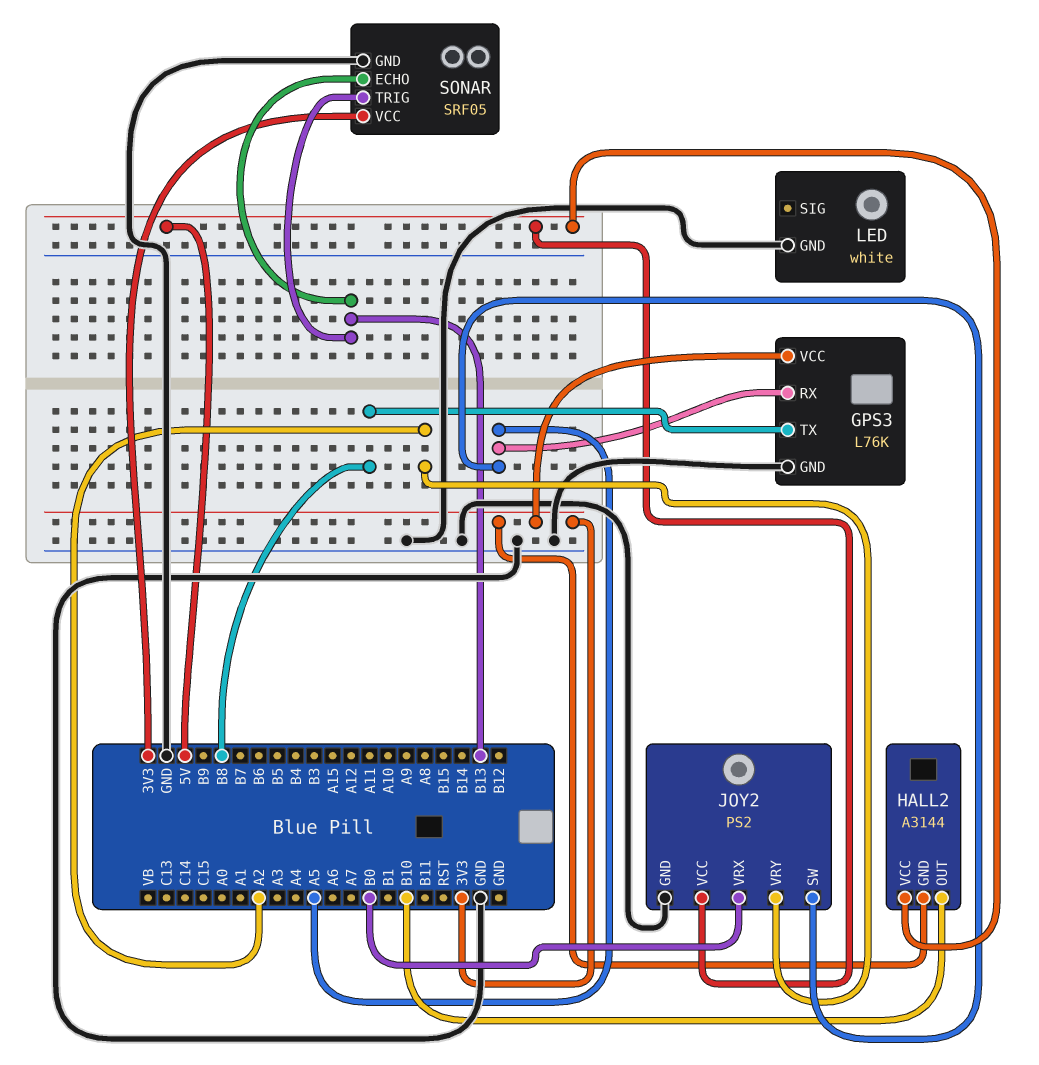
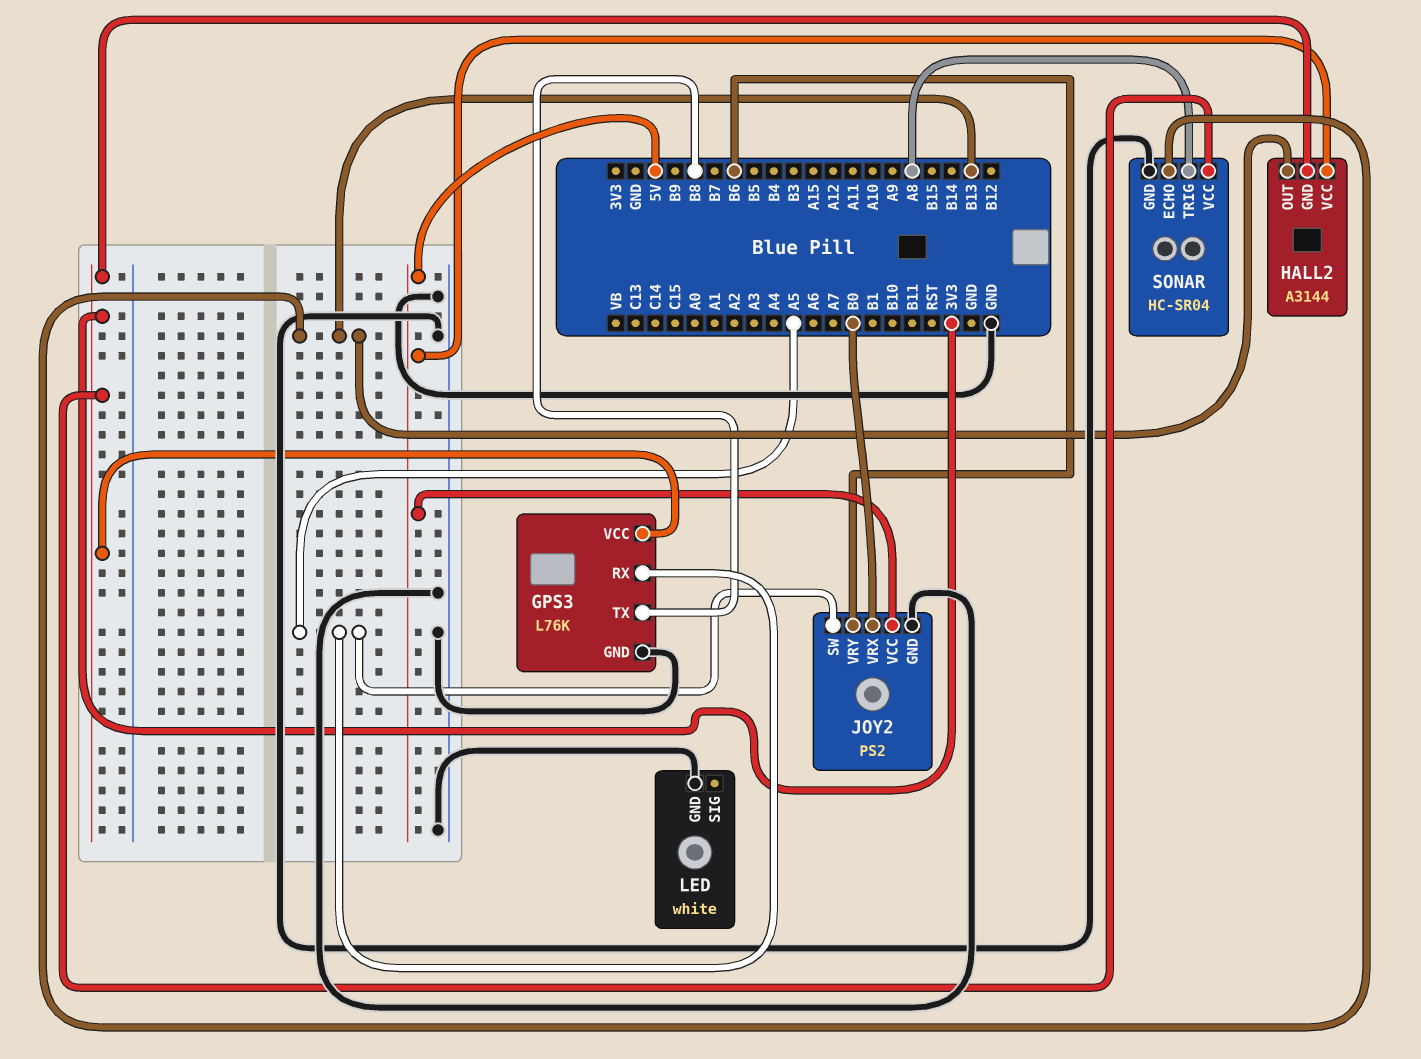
HALL2 pin OUT: B10 -> B13
JOY2 pin VRY: A2 -> B6
SONAR: SRF05 -> HC-SR04
SONAR pin TRIG: B13 -> A8

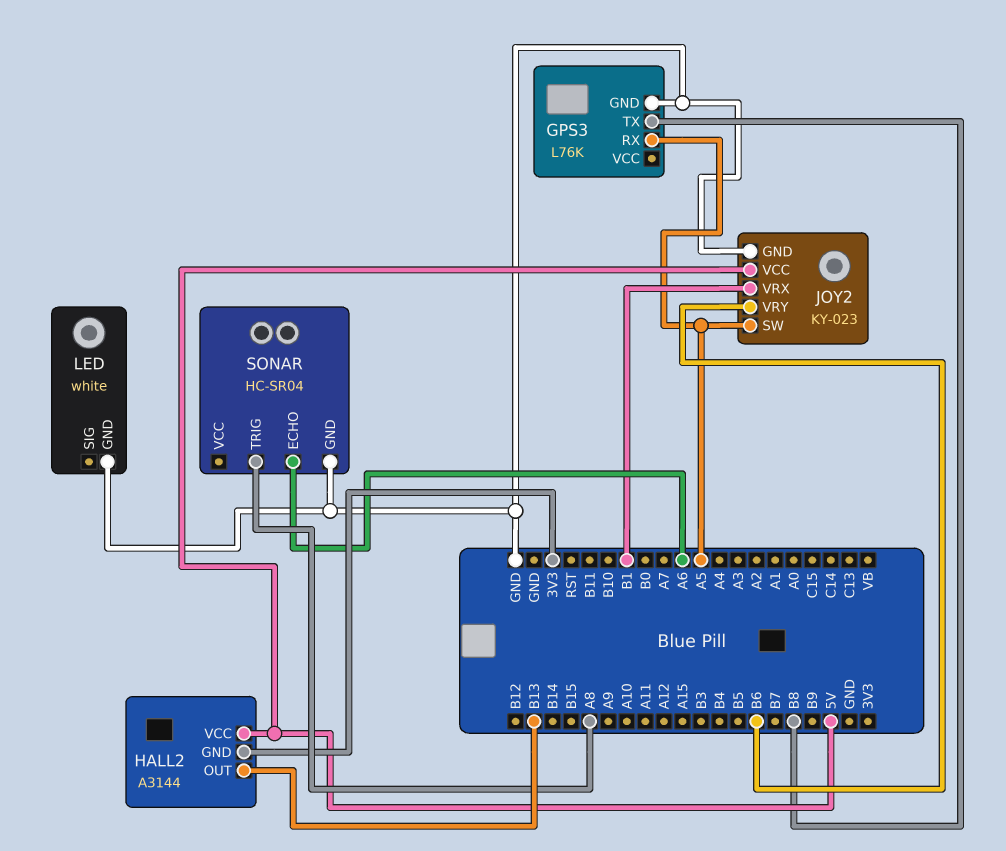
GPS3 pin VCC: 3V3 -> none
JOY2: PS2 -> KY-023
JOY2 pin VRX: B0 -> B1
SONAR pin ECHO: B13 -> A6
SONAR pin VCC: 3V3 -> none

